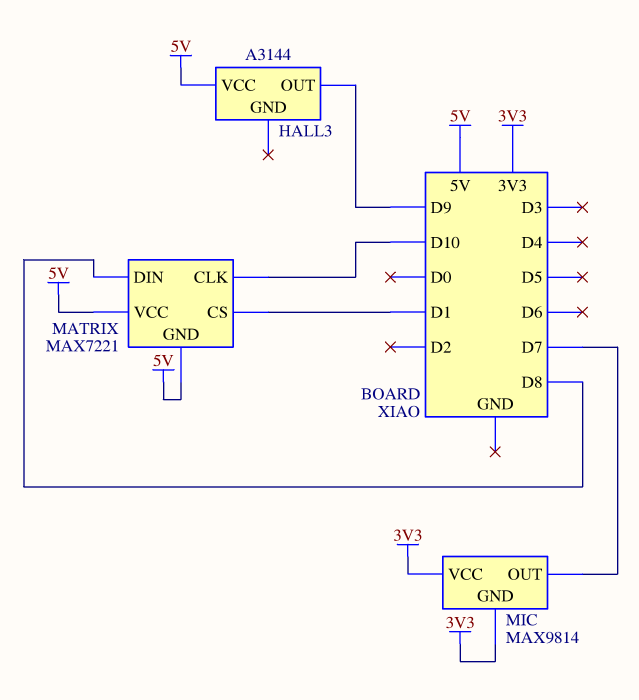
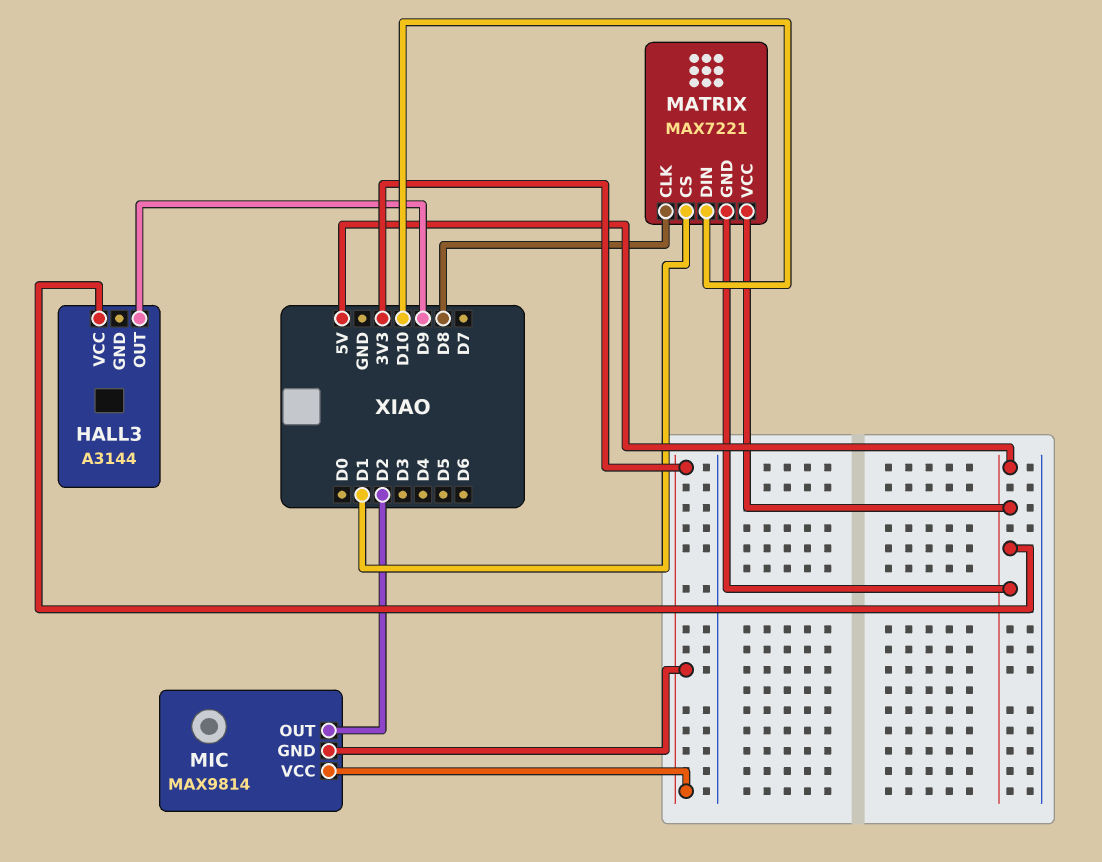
MATRIX pin CLK: D10 -> D8
MATRIX pin DIN: D8 -> D10
MIC pin OUT: D7 -> D2

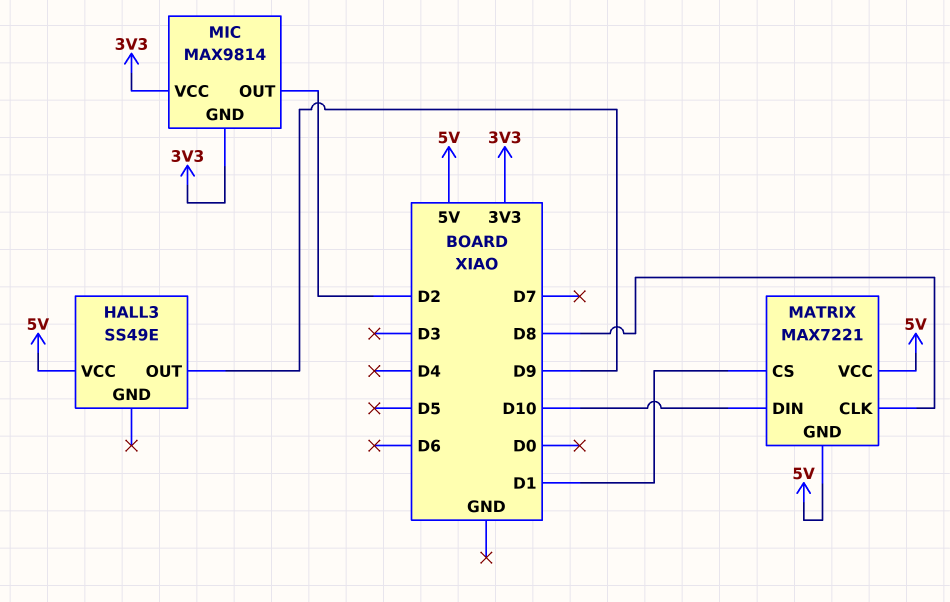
HALL3: A3144 -> SS49E

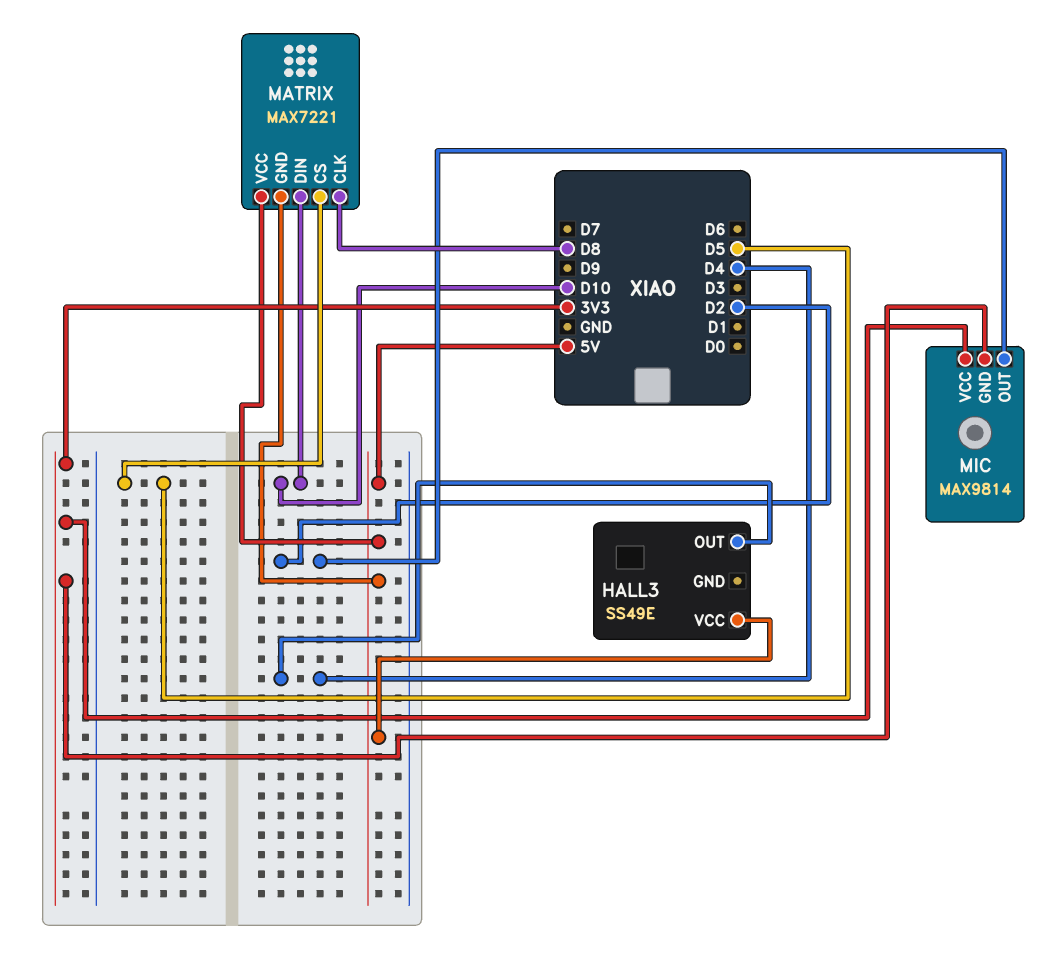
HALL3 pin OUT: D9 -> D4
MATRIX pin CS: D1 -> D5

